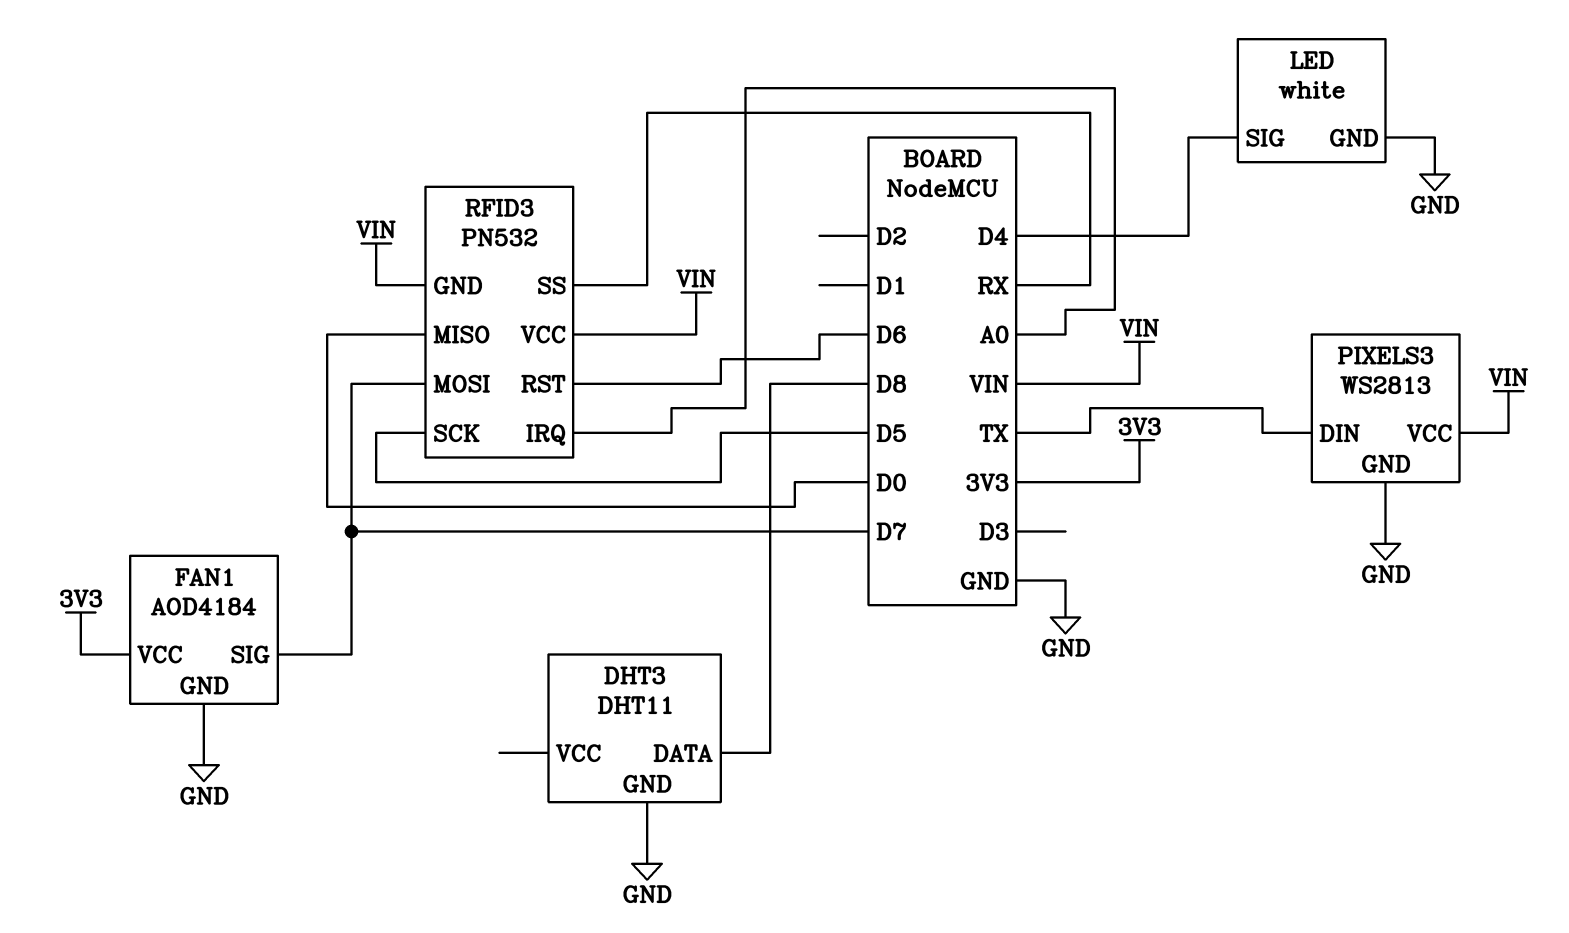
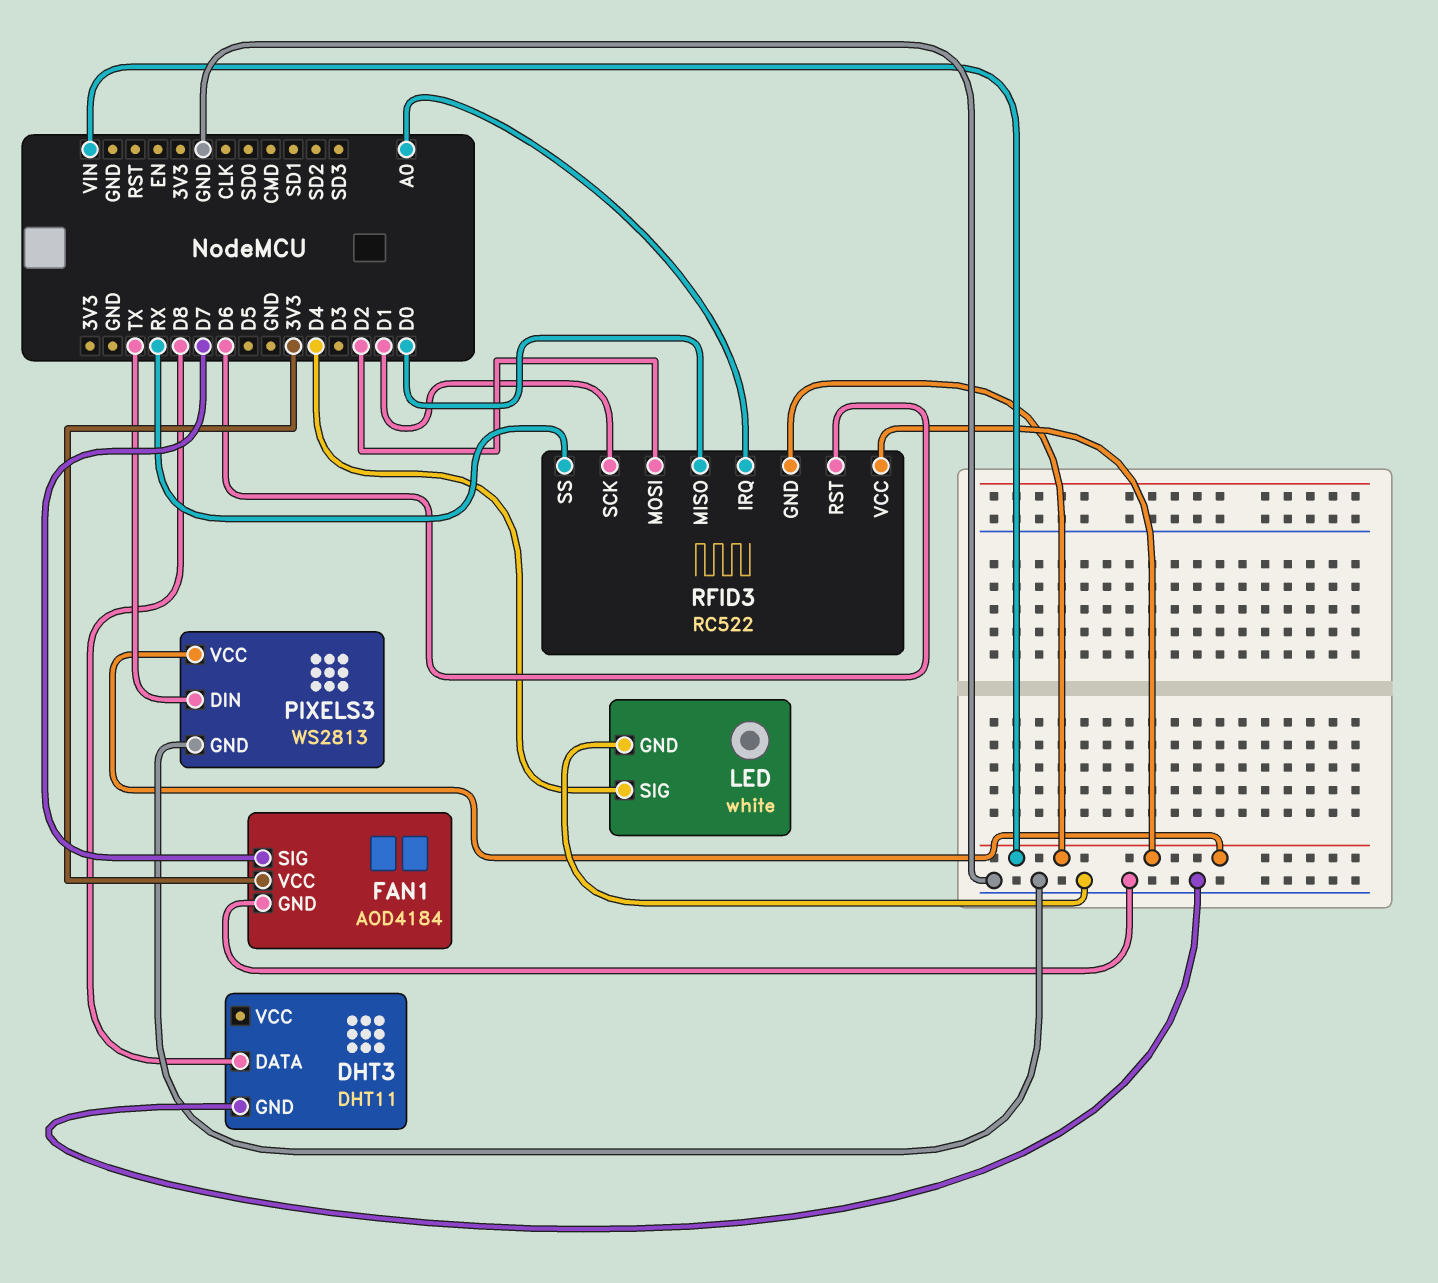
RFID3: PN532 -> RC522
RFID3 pin MOSI: D7 -> D2
RFID3 pin SCK: D5 -> D1

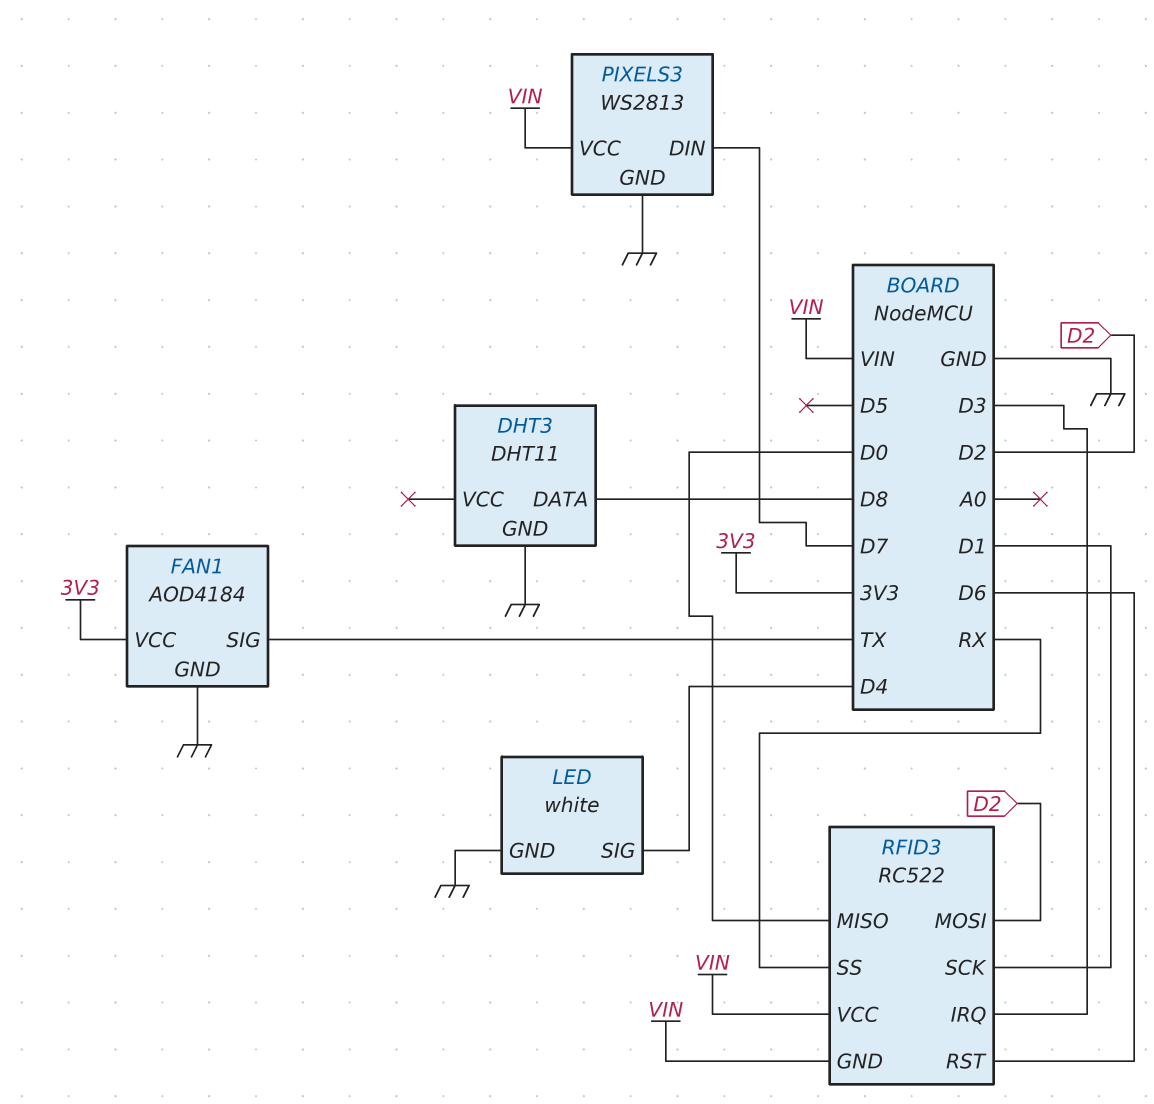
FAN1 pin SIG: D7 -> TX
PIXELS3 pin DIN: TX -> D7
RFID3 pin IRQ: A0 -> D3

